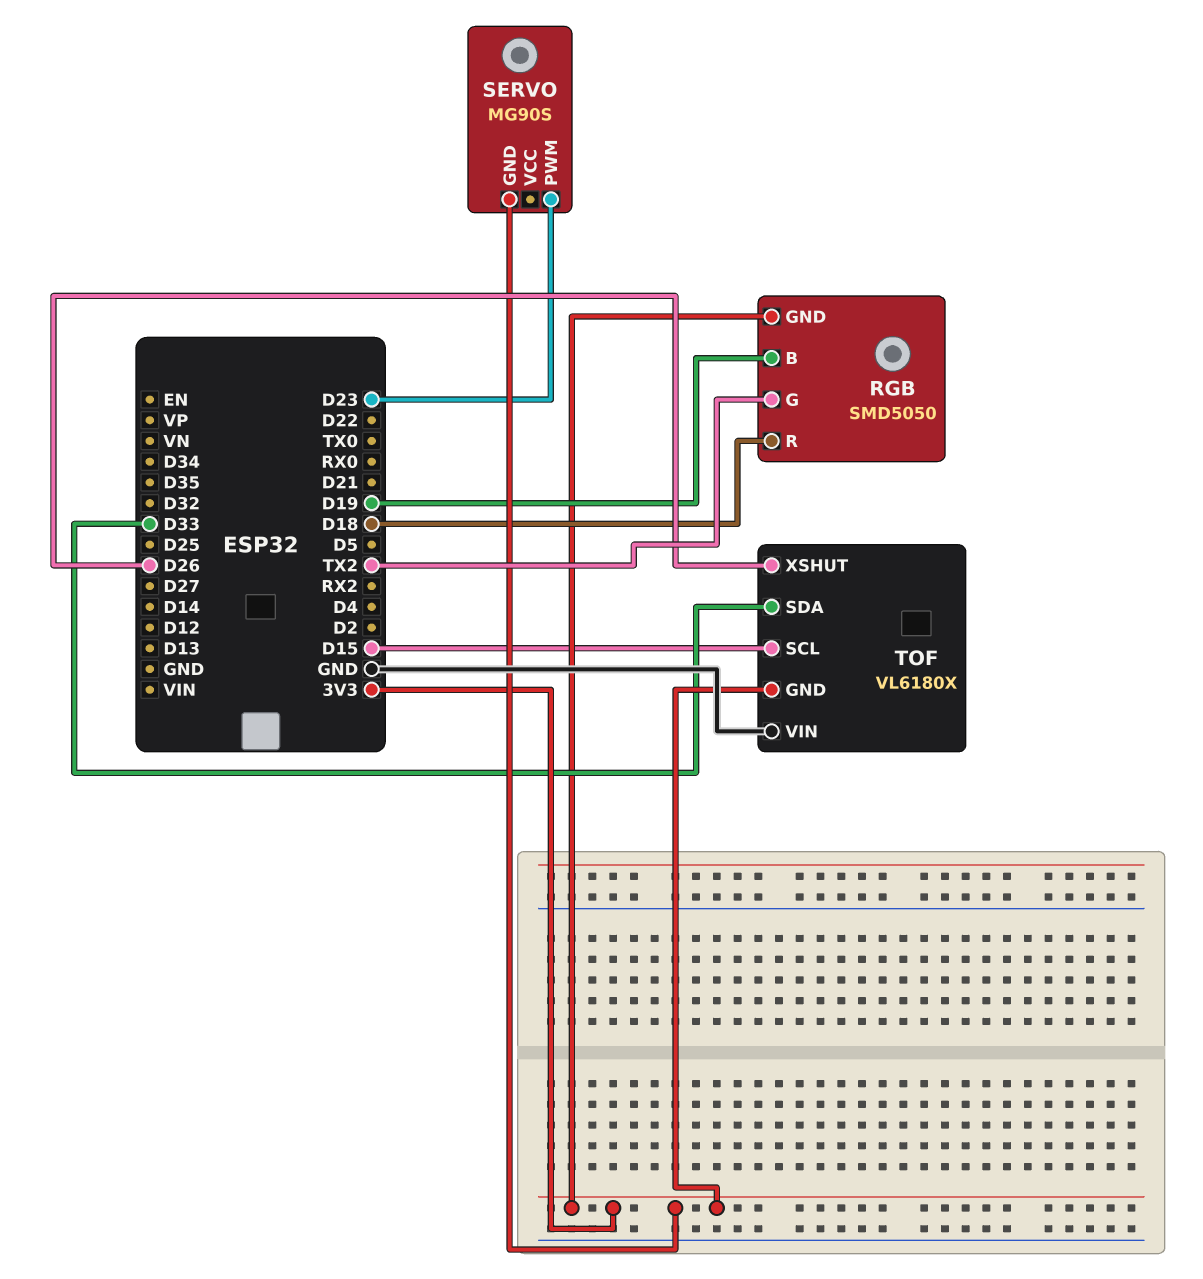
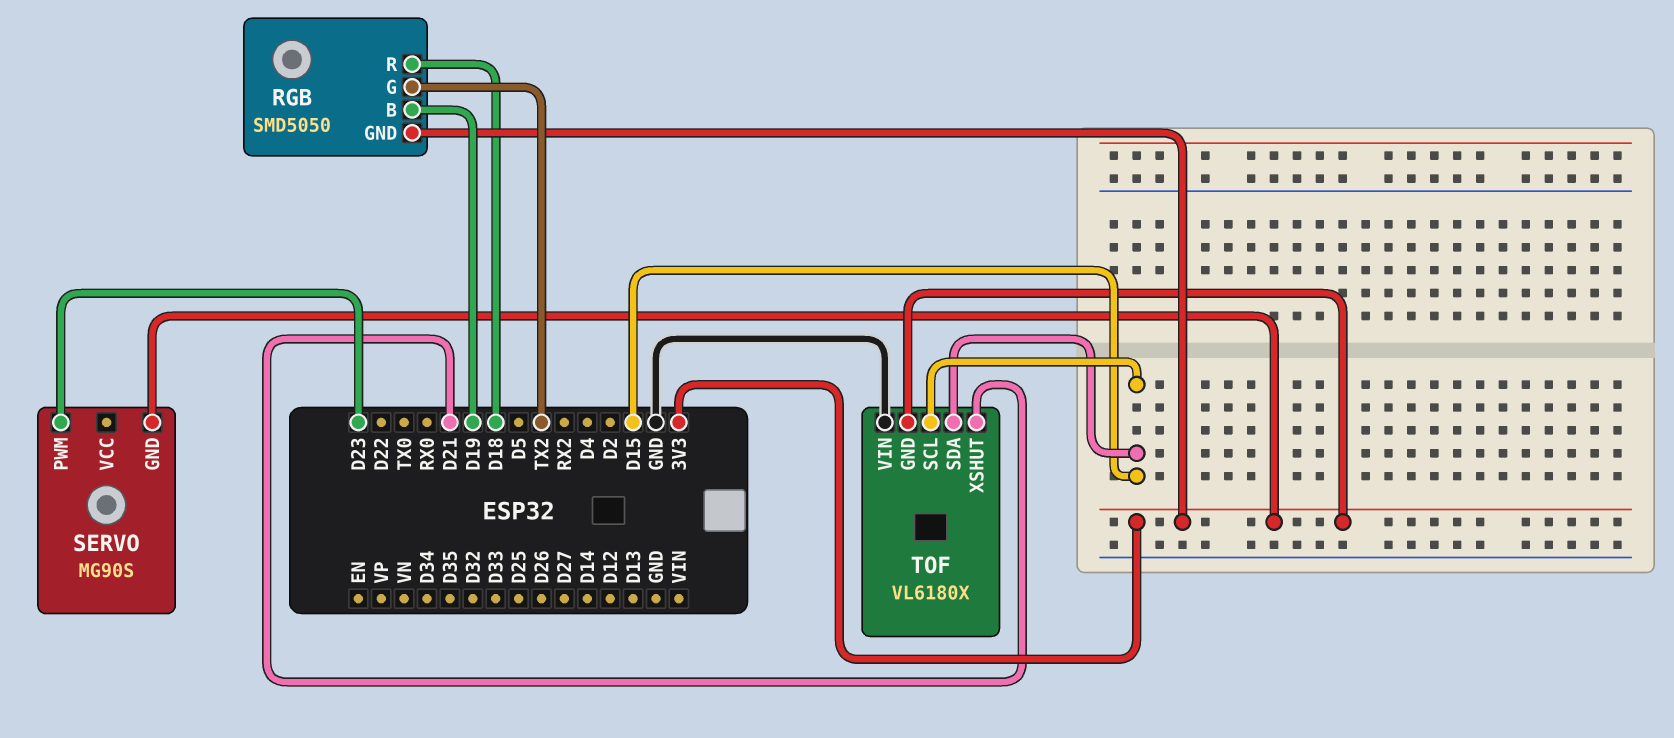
TOF pin SDA: D33 -> D15
TOF pin XSHUT: D26 -> D21

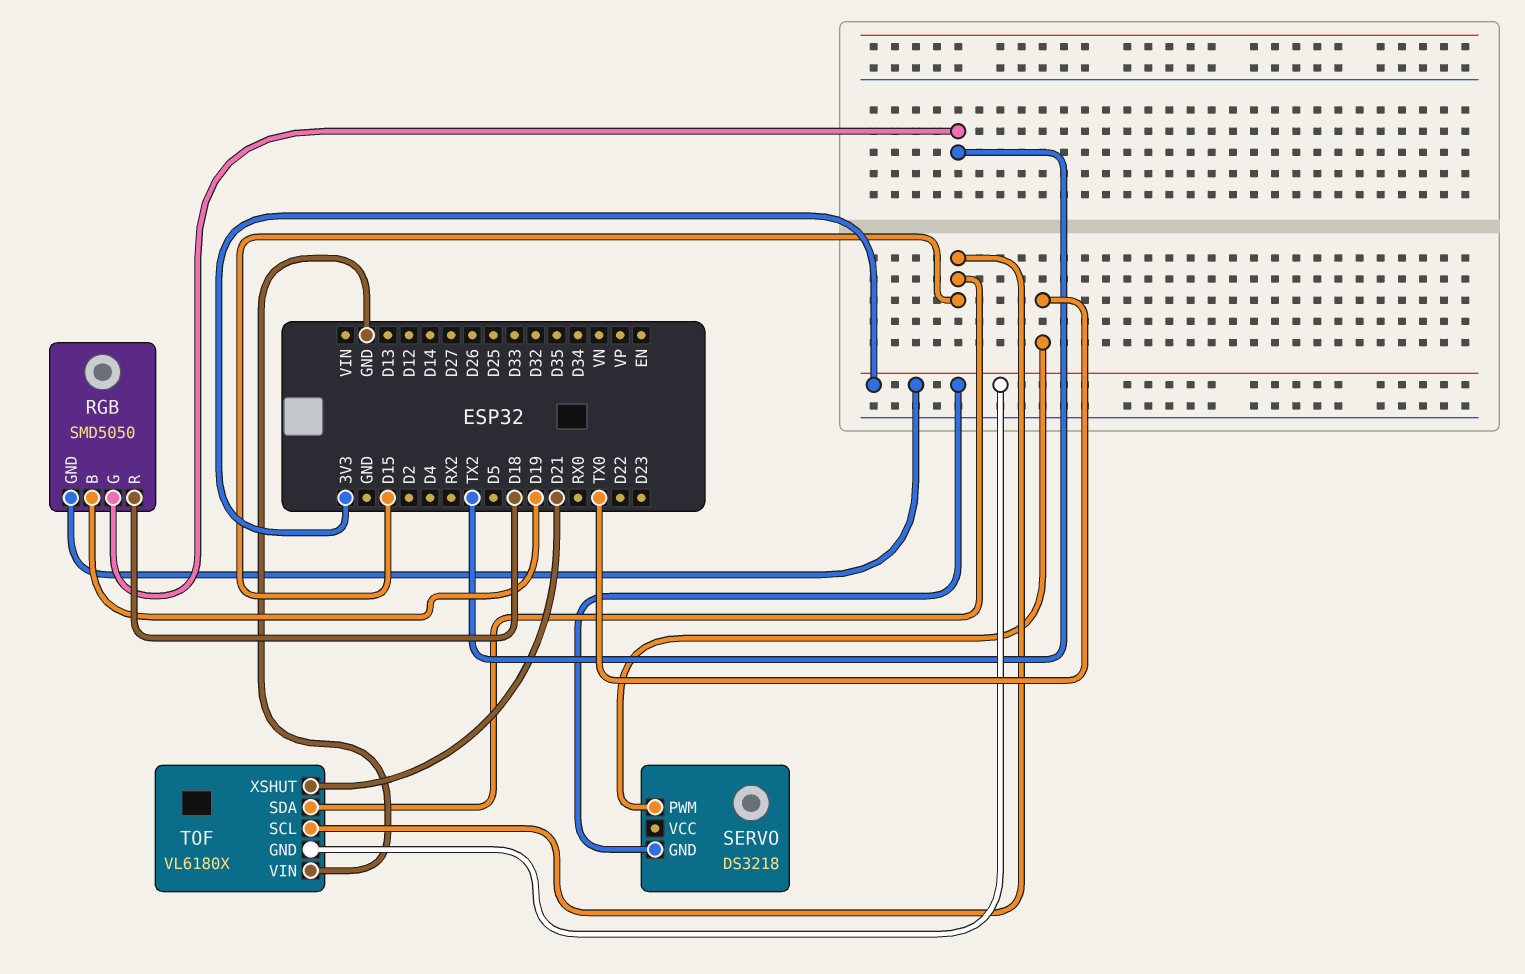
SERVO: MG90S -> DS3218
SERVO pin PWM: D23 -> TX0

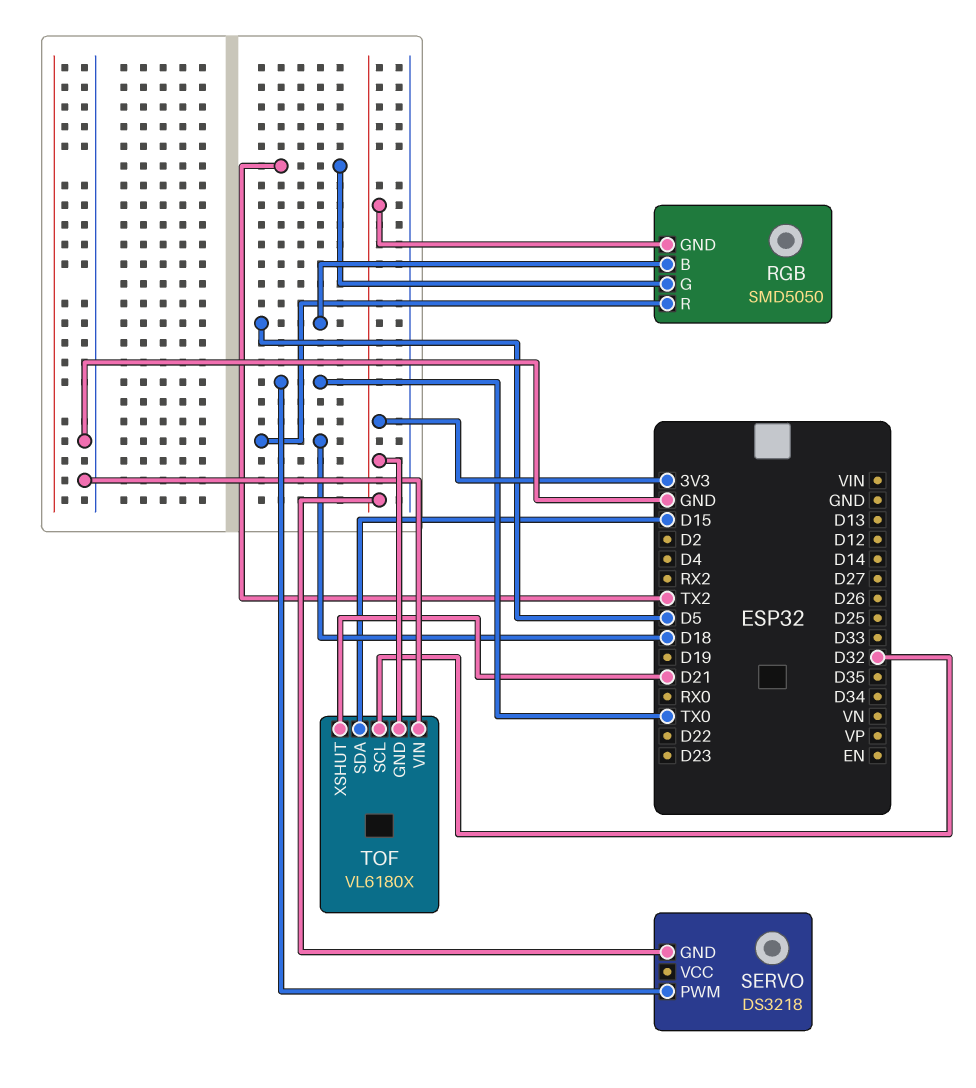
RGB pin B: D19 -> D5
TOF pin SCL: D15 -> D32

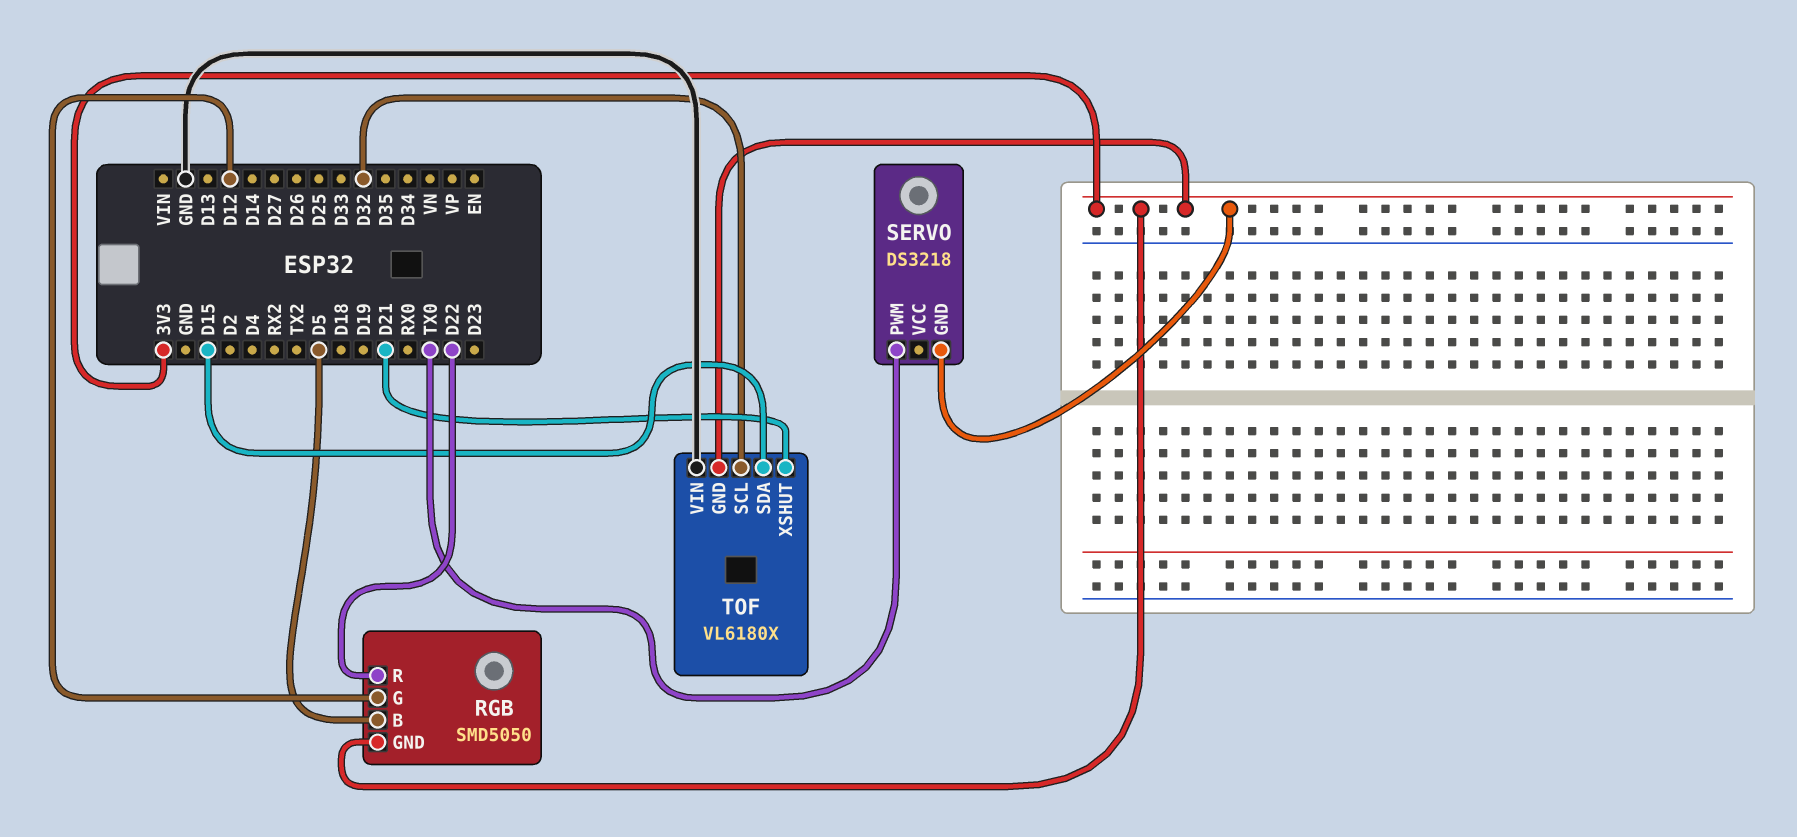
RGB pin G: TX2 -> D12
RGB pin R: D18 -> D22

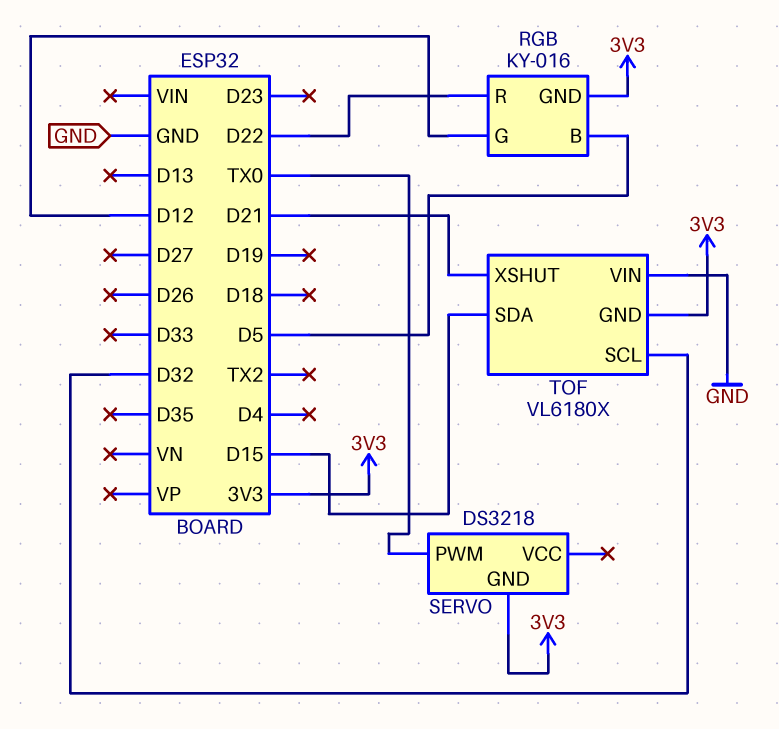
RGB: SMD5050 -> KY-016

